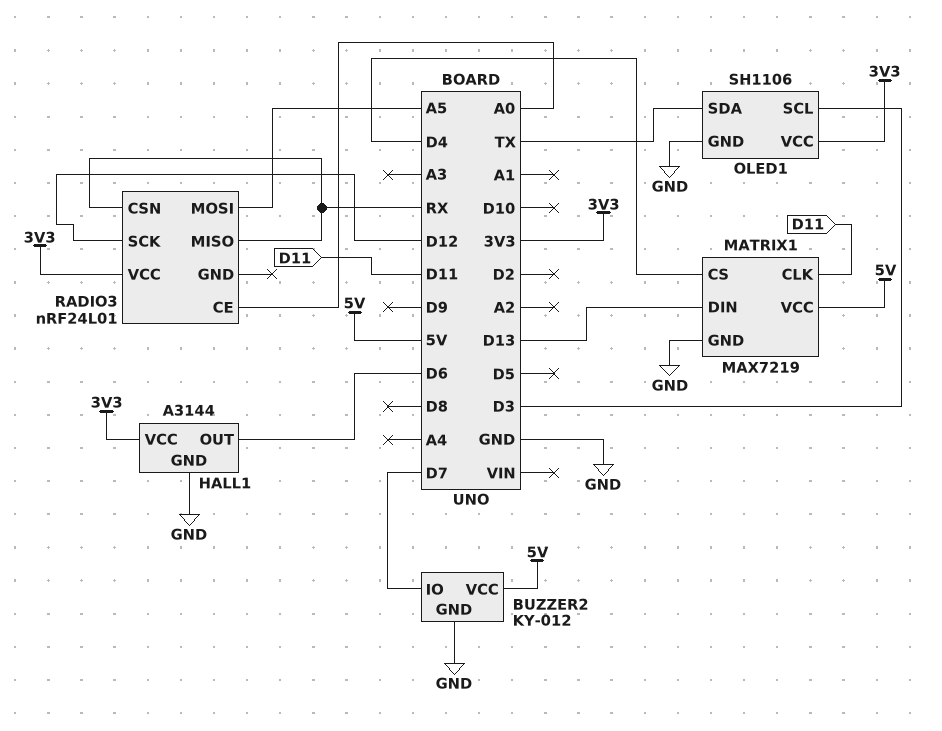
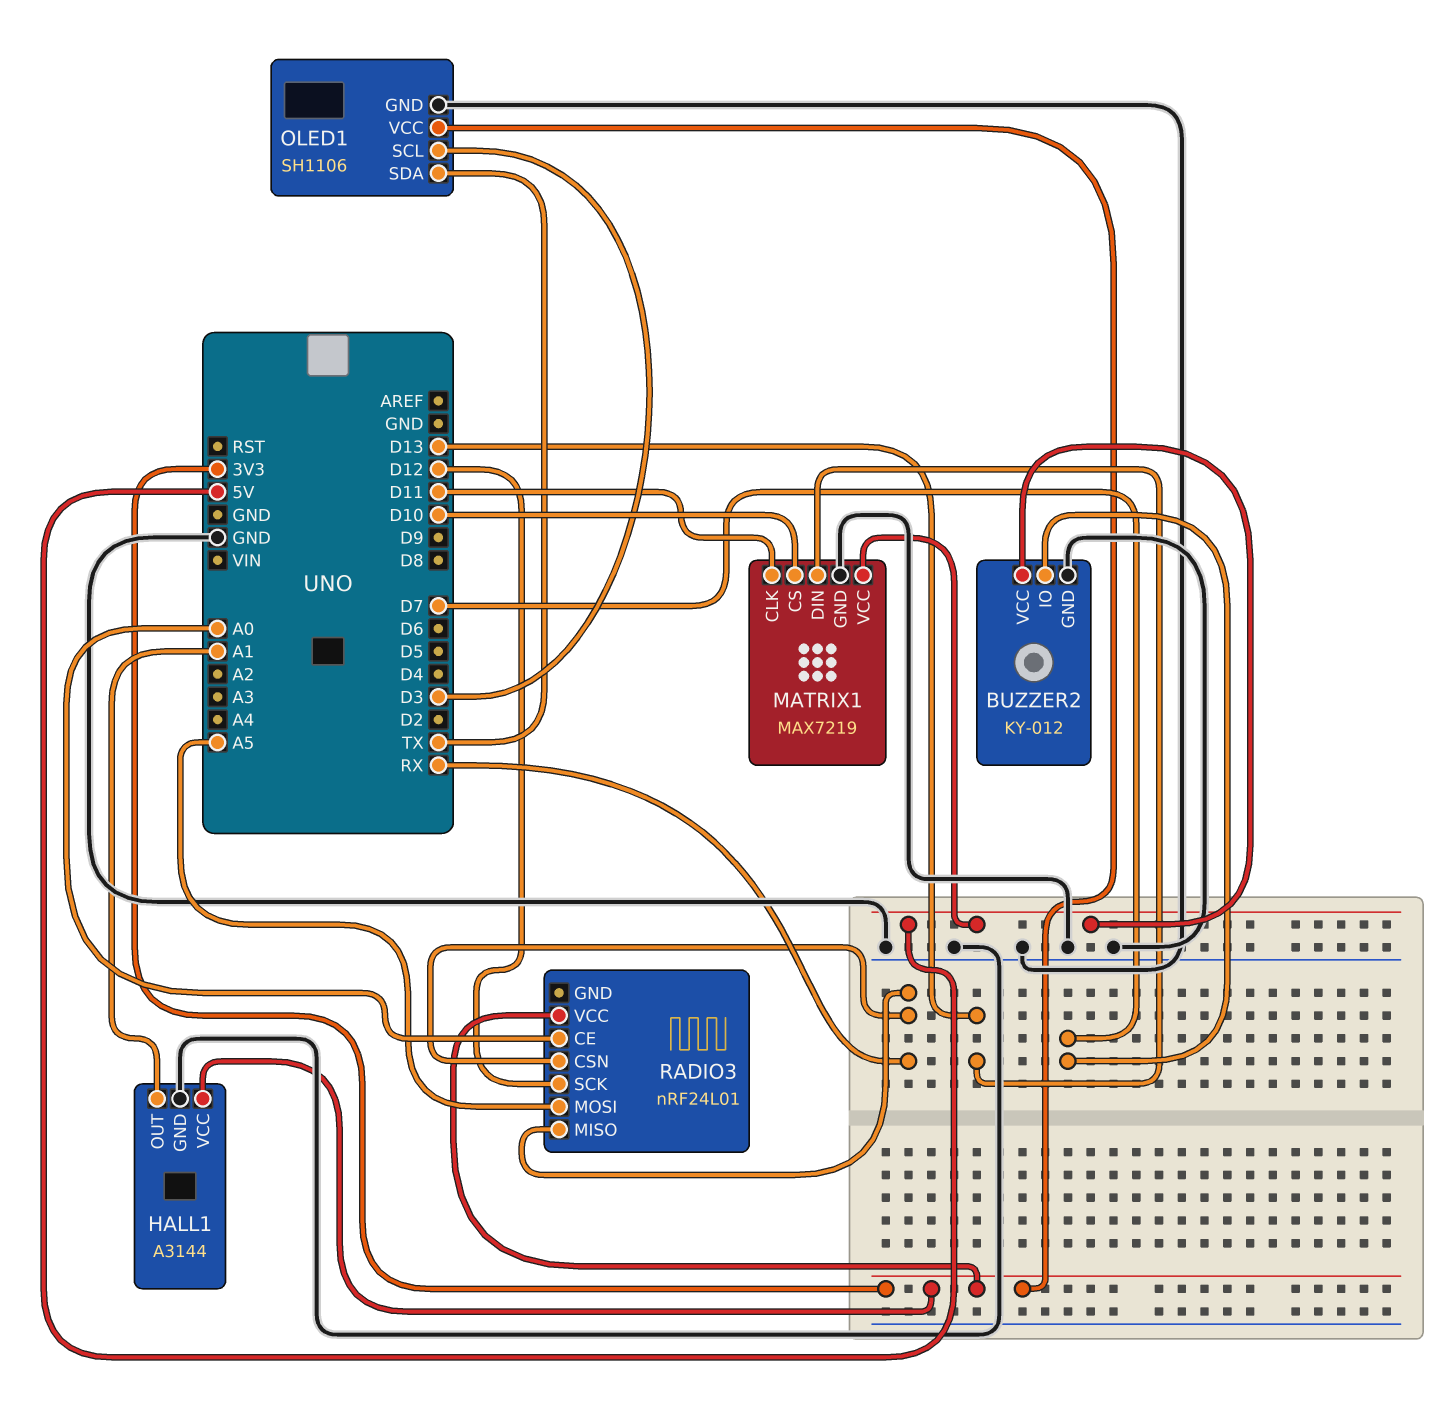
HALL1 pin OUT: D6 -> A1
MATRIX1 pin CS: D4 -> D10

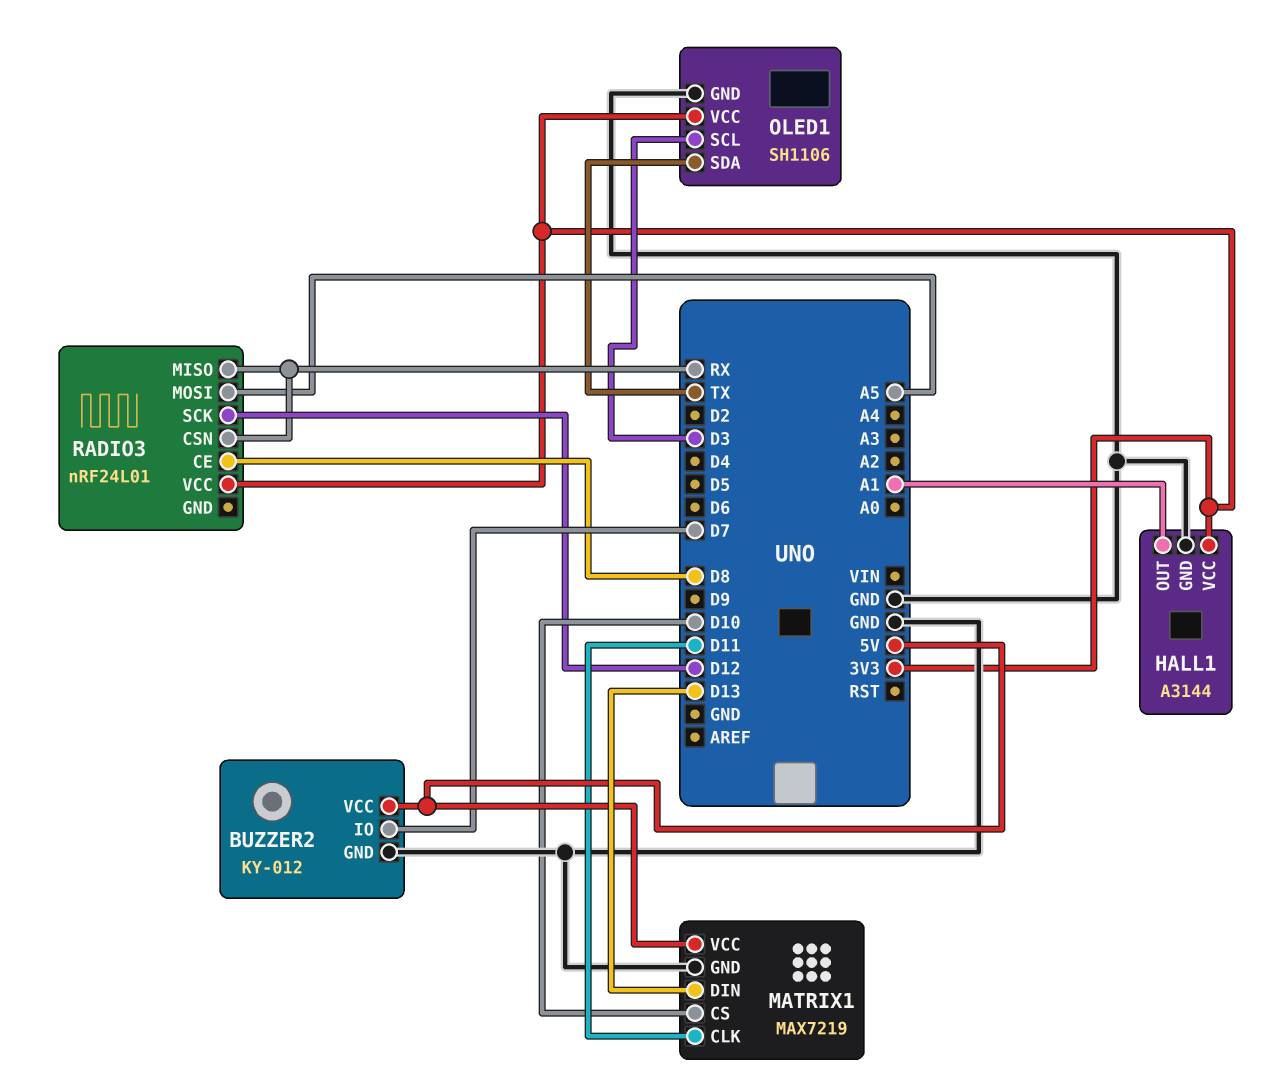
RADIO3 pin CE: A0 -> D8

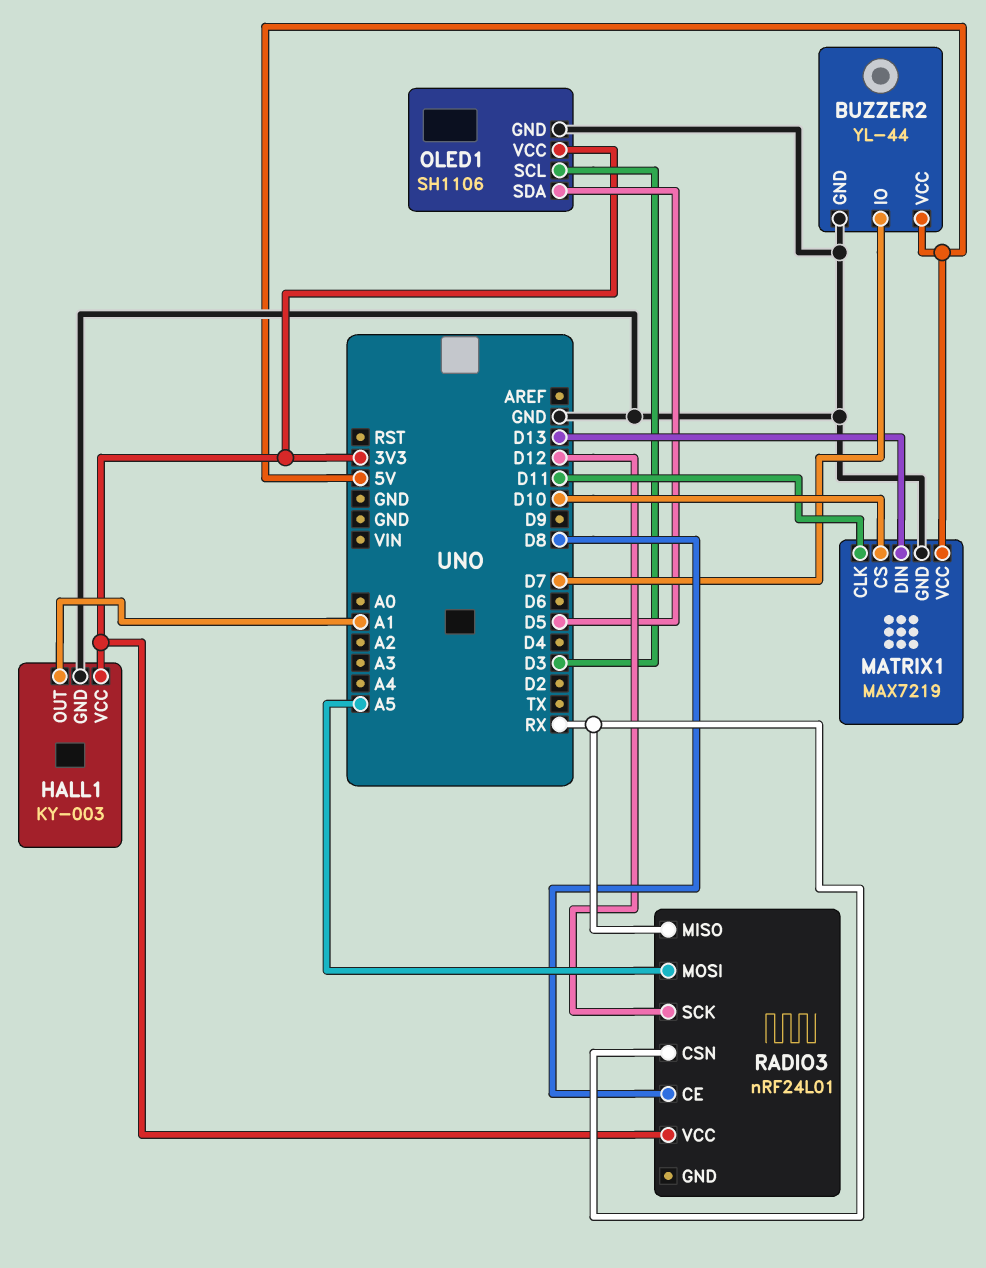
BUZZER2: KY-012 -> YL-44
HALL1: A3144 -> KY-003
OLED1 pin SDA: TX -> D5

